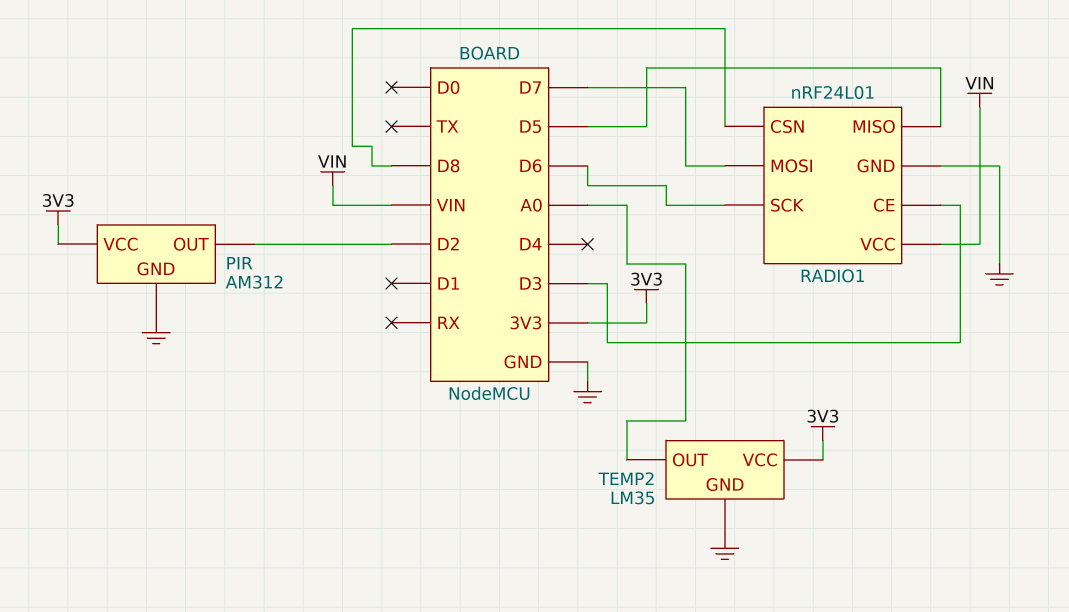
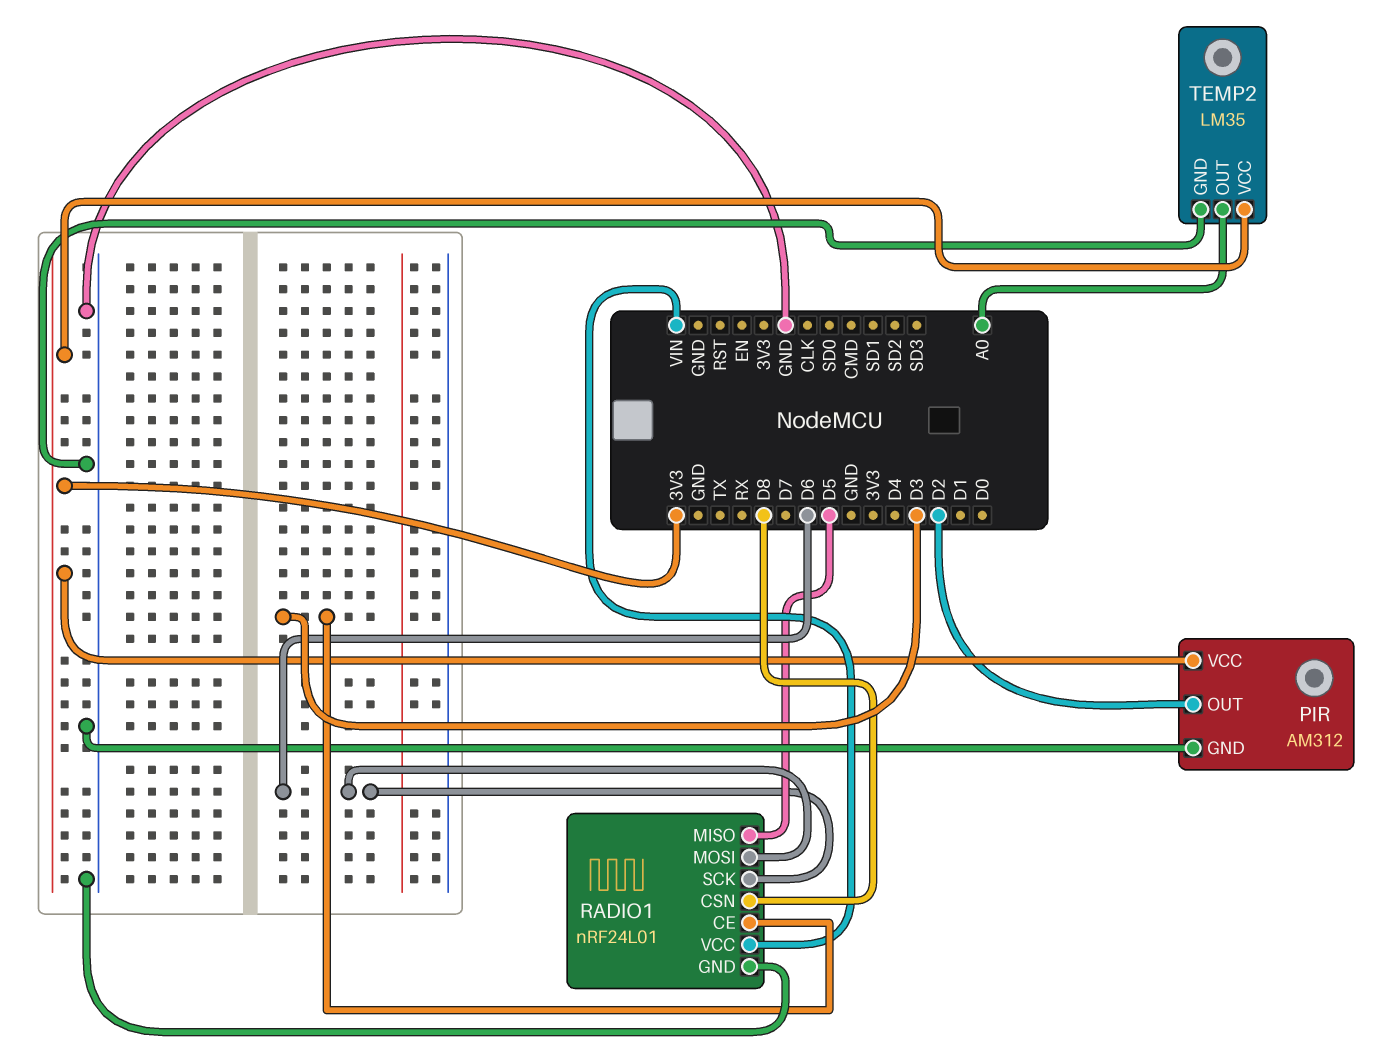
RADIO1 pin MOSI: D7 -> D6

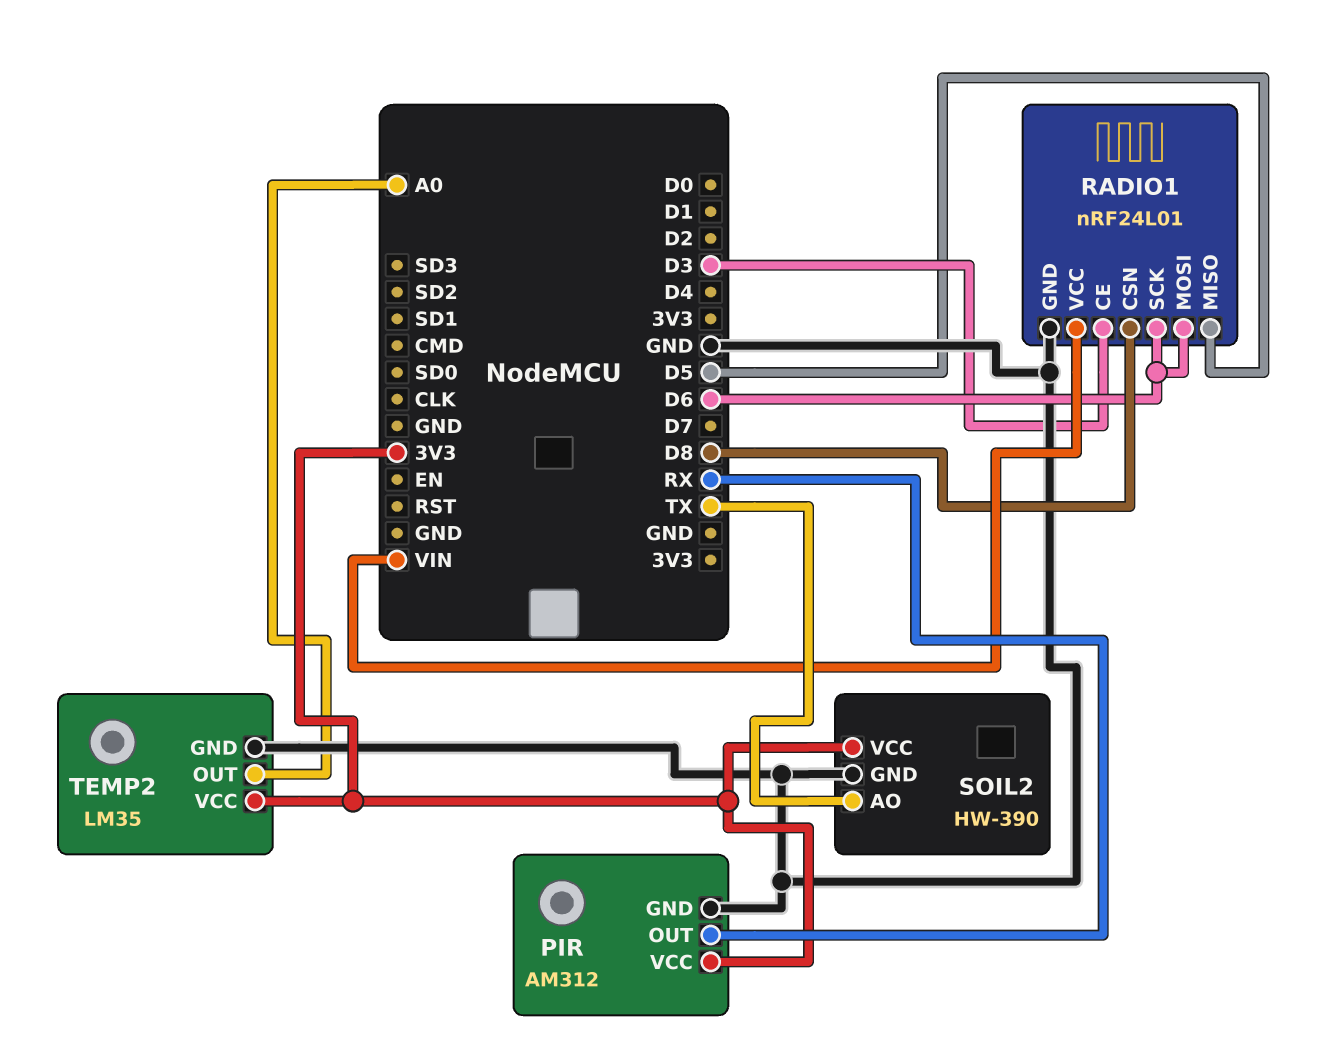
PIR pin OUT: D2 -> RX
SOIL2: none -> HW-390
SOIL2 pin AO: none -> TX
SOIL2 pin GND: none -> GND
SOIL2 pin VCC: none -> 3V3

